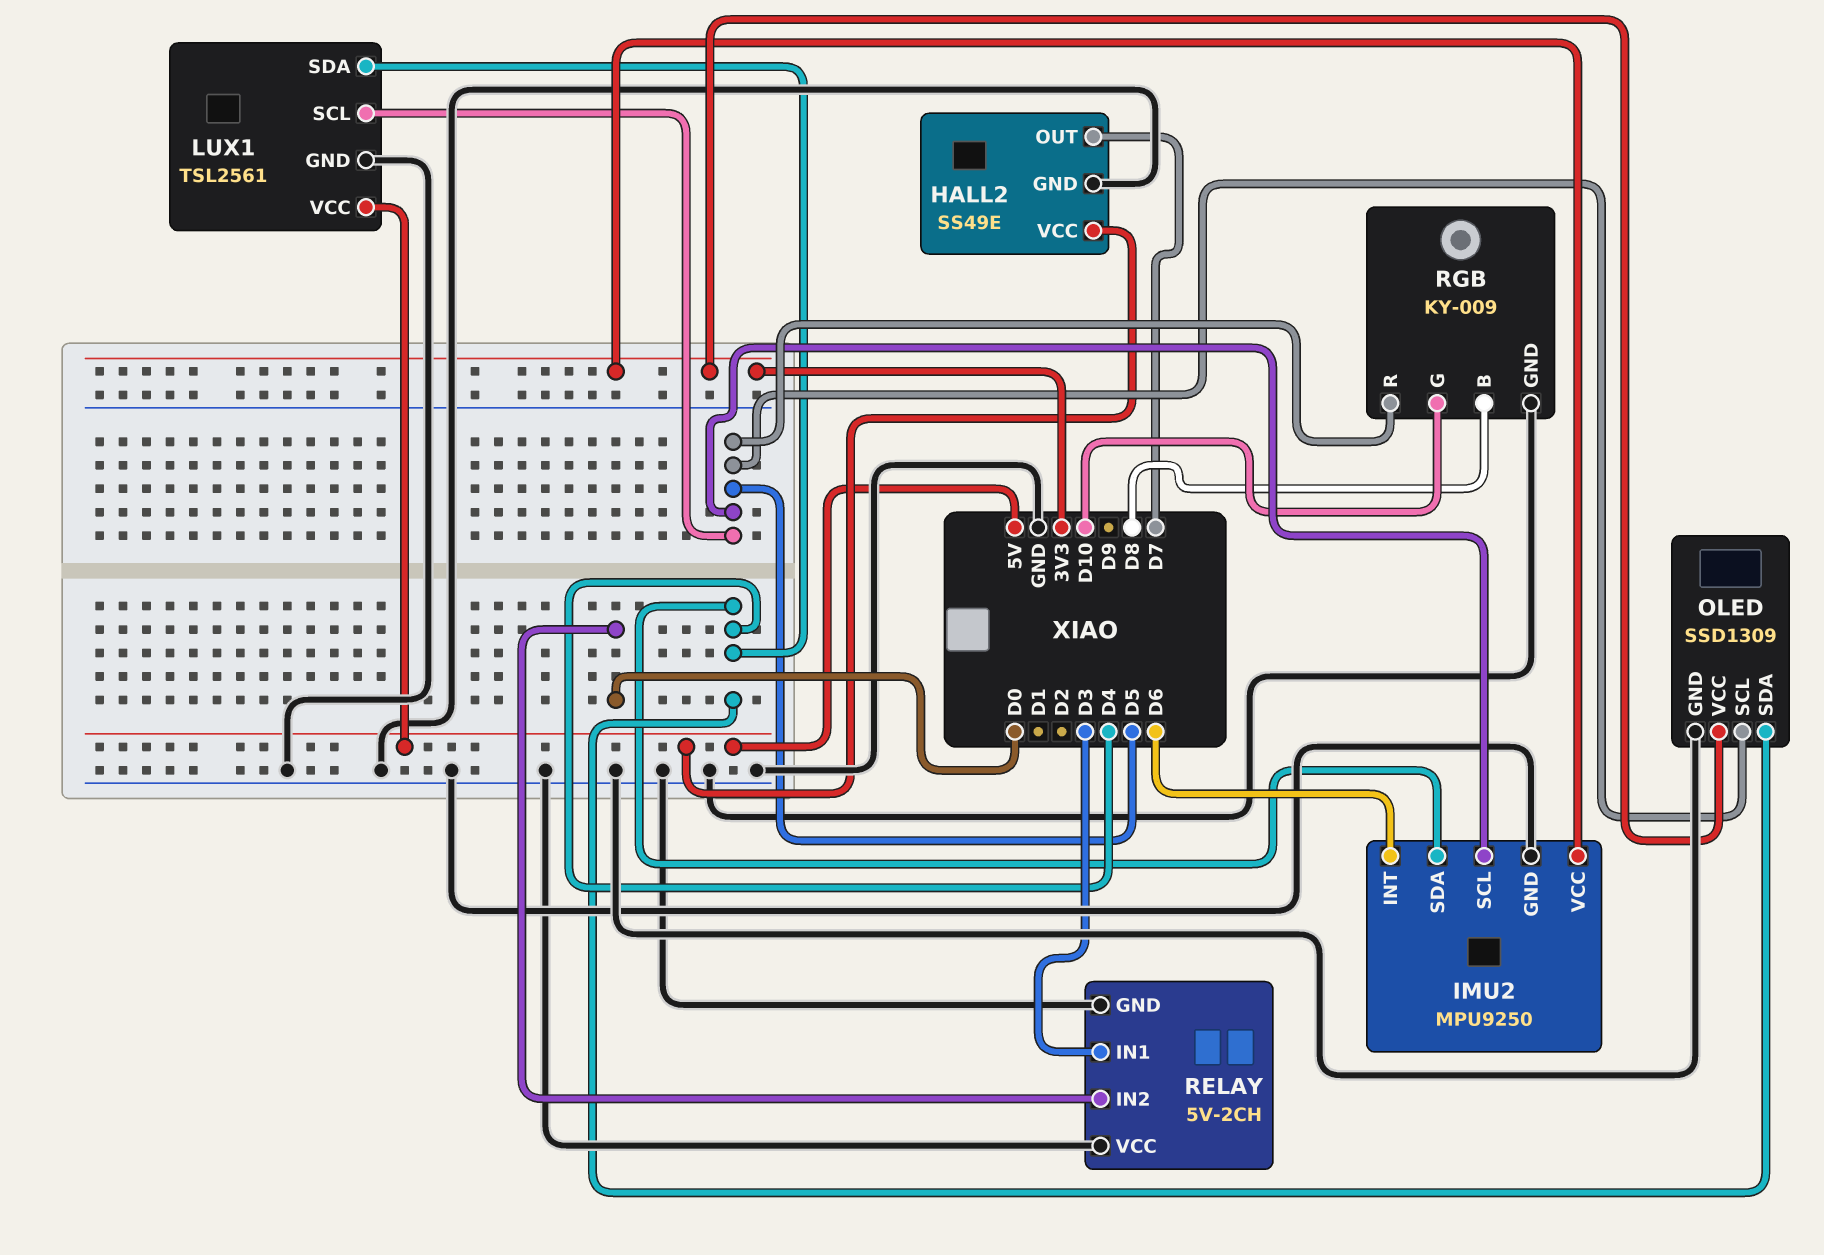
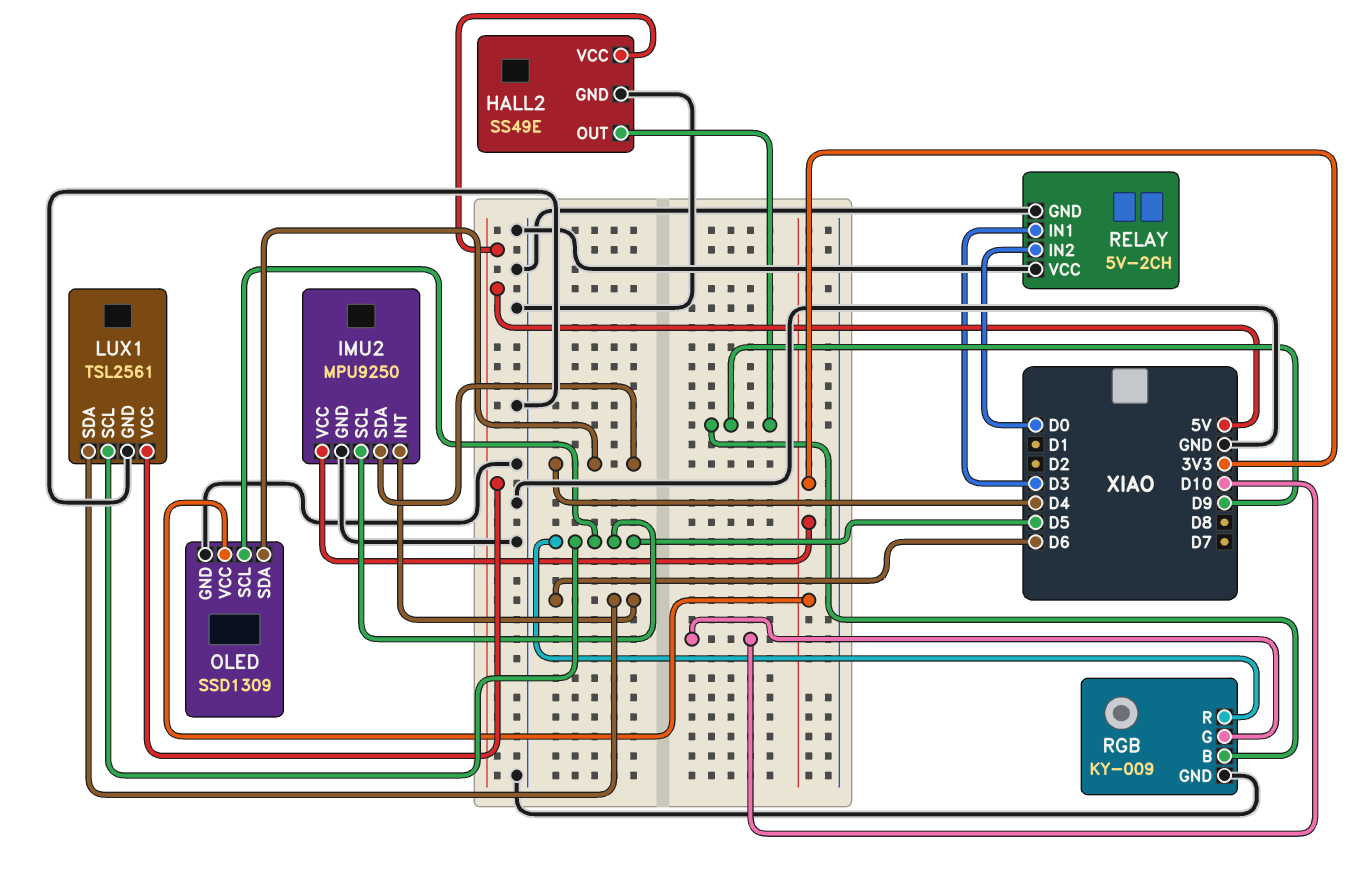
HALL2 pin OUT: D7 -> D9
LUX1 pin SDA: D4 -> D6
RGB pin B: D8 -> D9

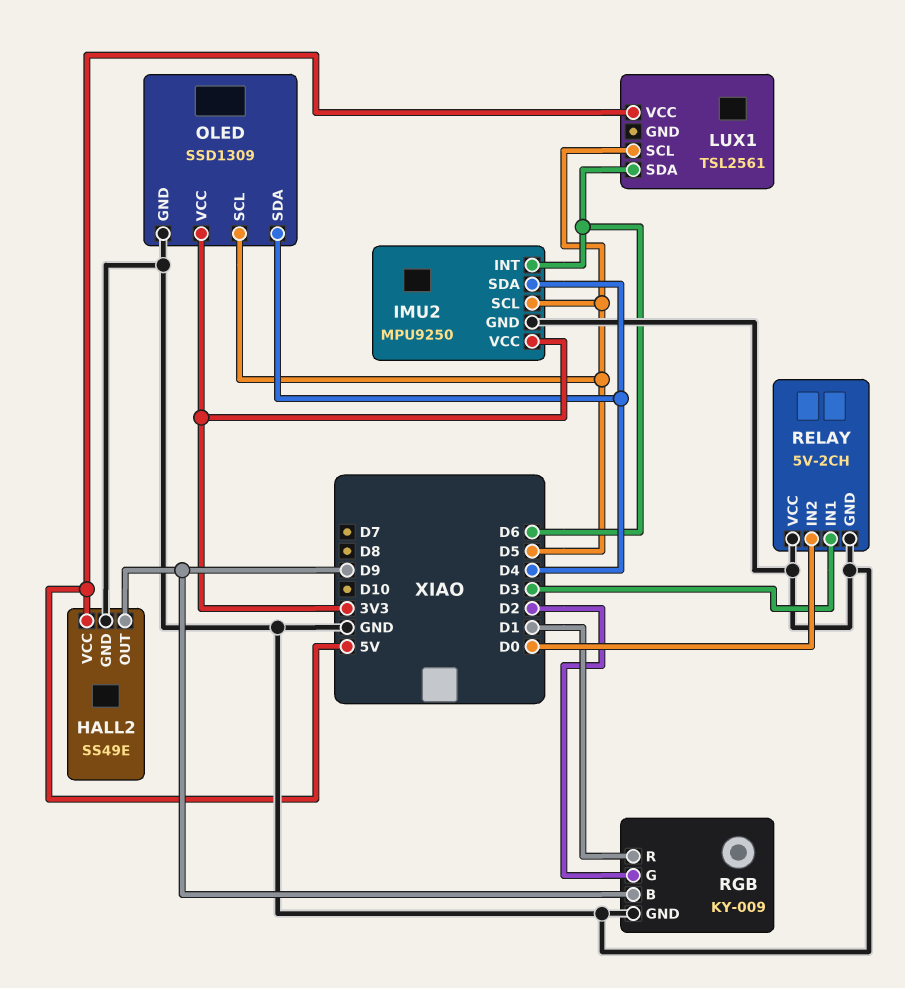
LUX1 pin GND: GND -> none
RGB pin G: D10 -> D2
RGB pin R: D5 -> D1

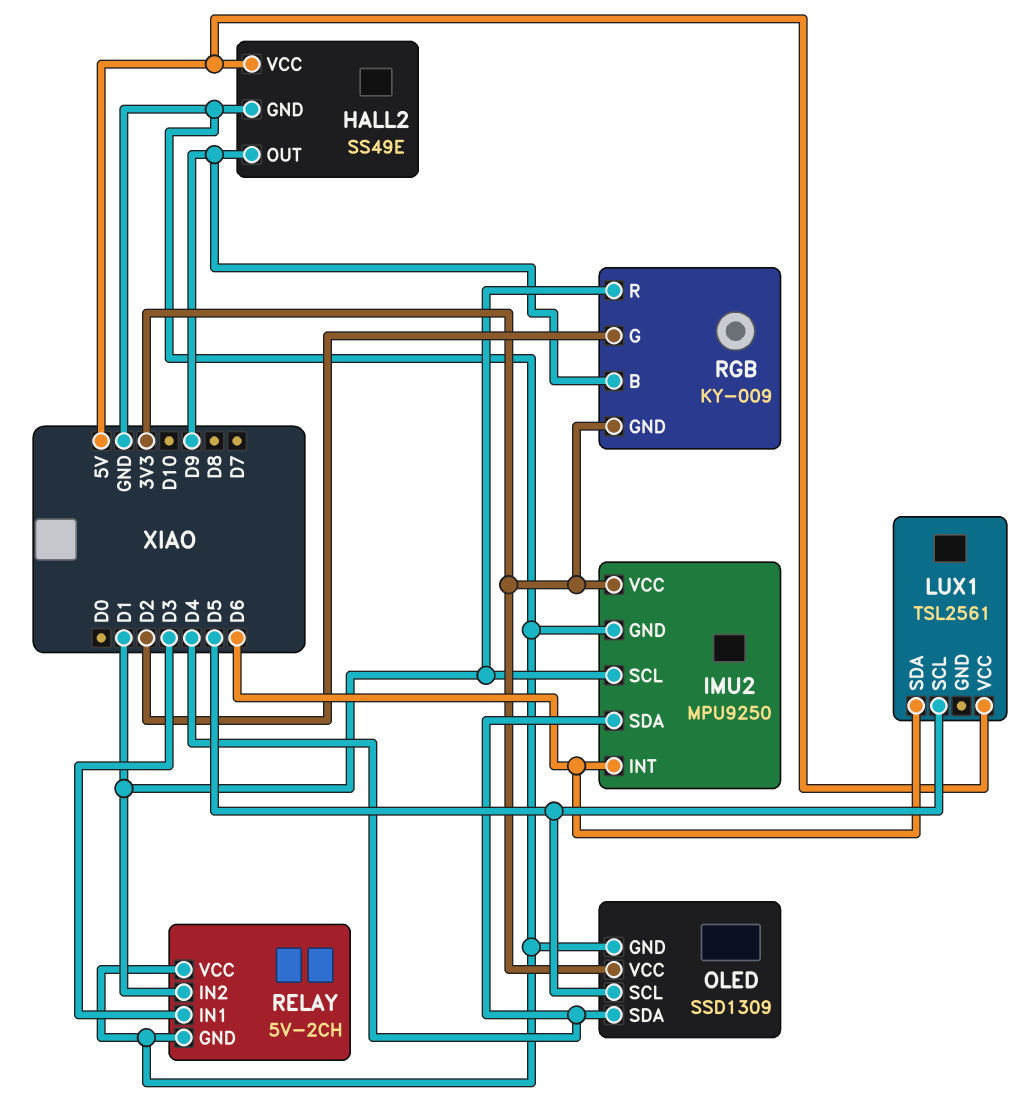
IMU2 pin SCL: D5 -> D1
RELAY pin IN2: D0 -> D1
RGB pin GND: GND -> 3V3

